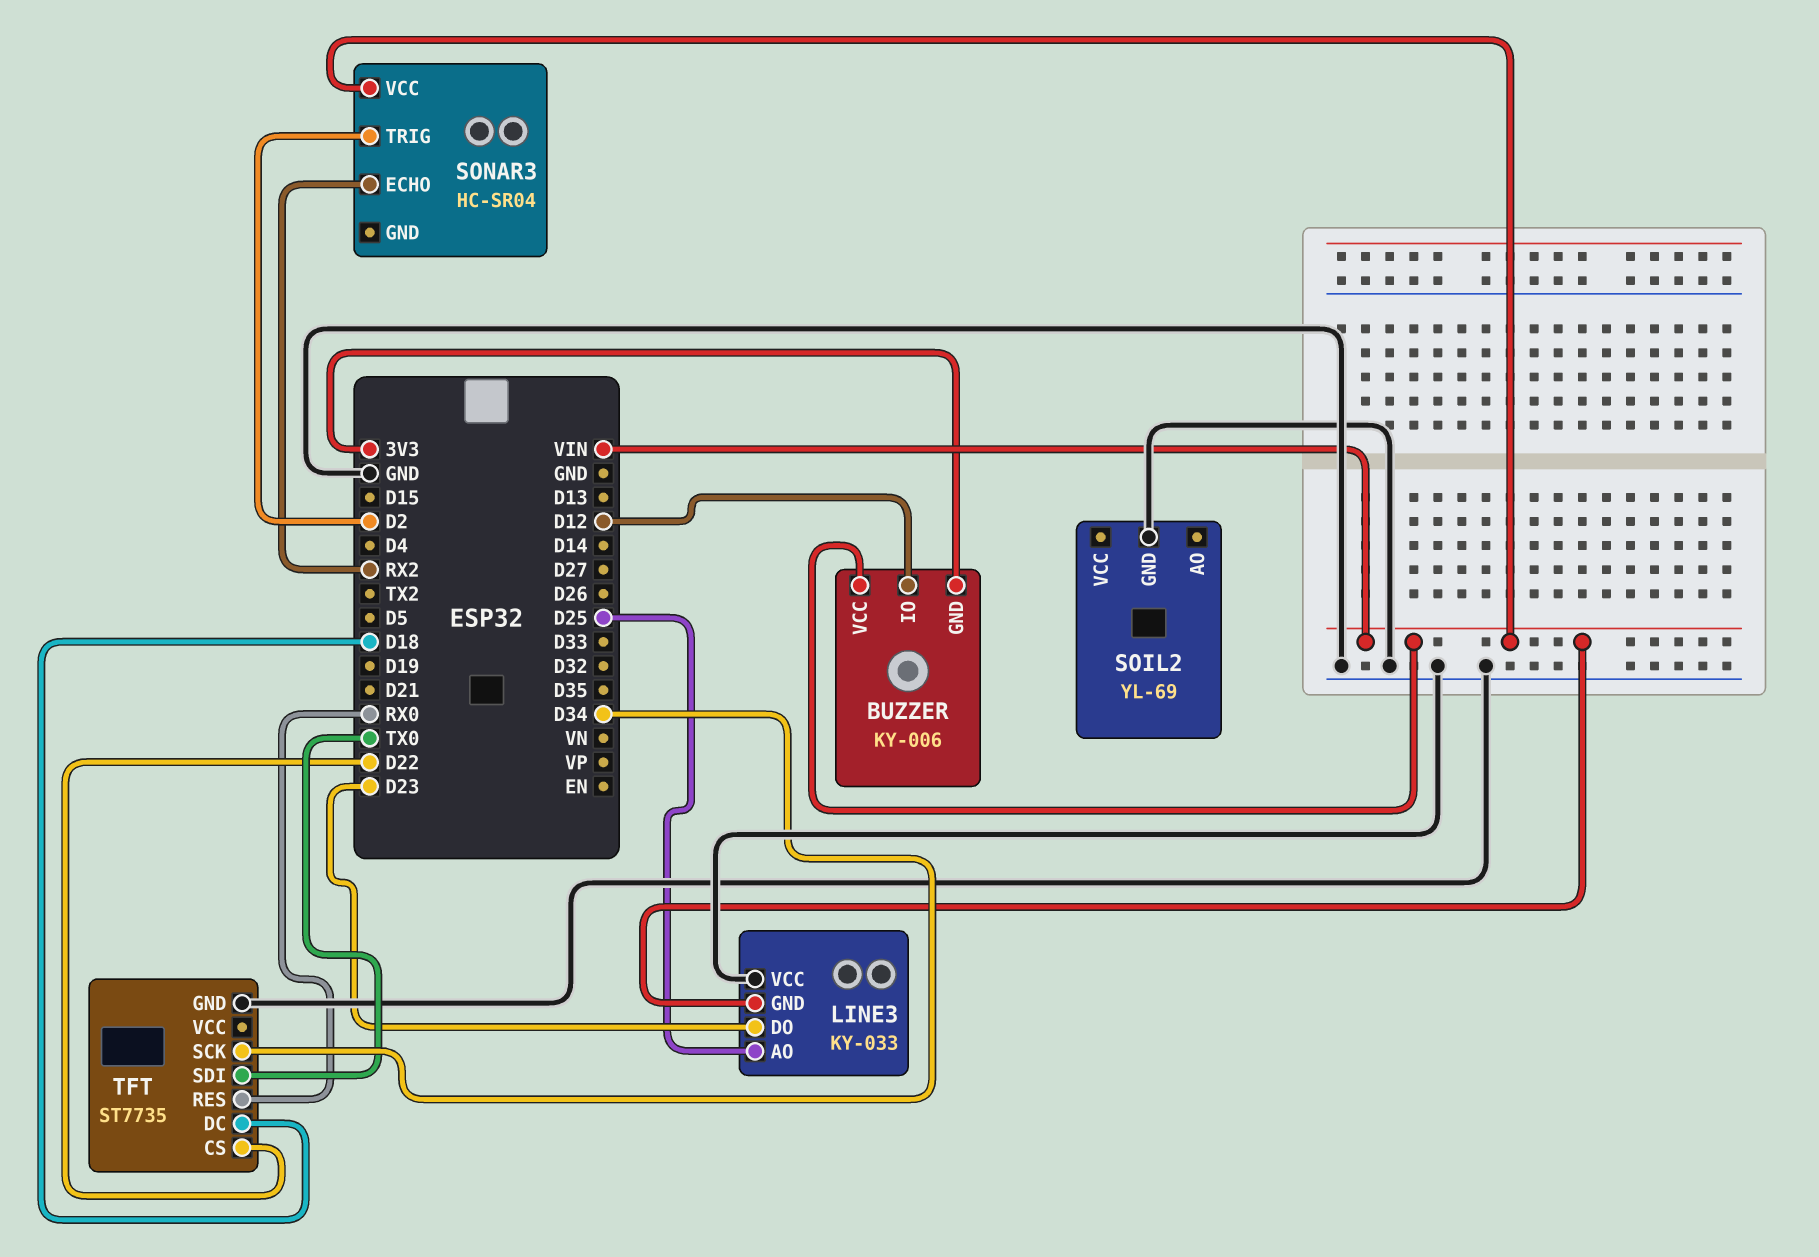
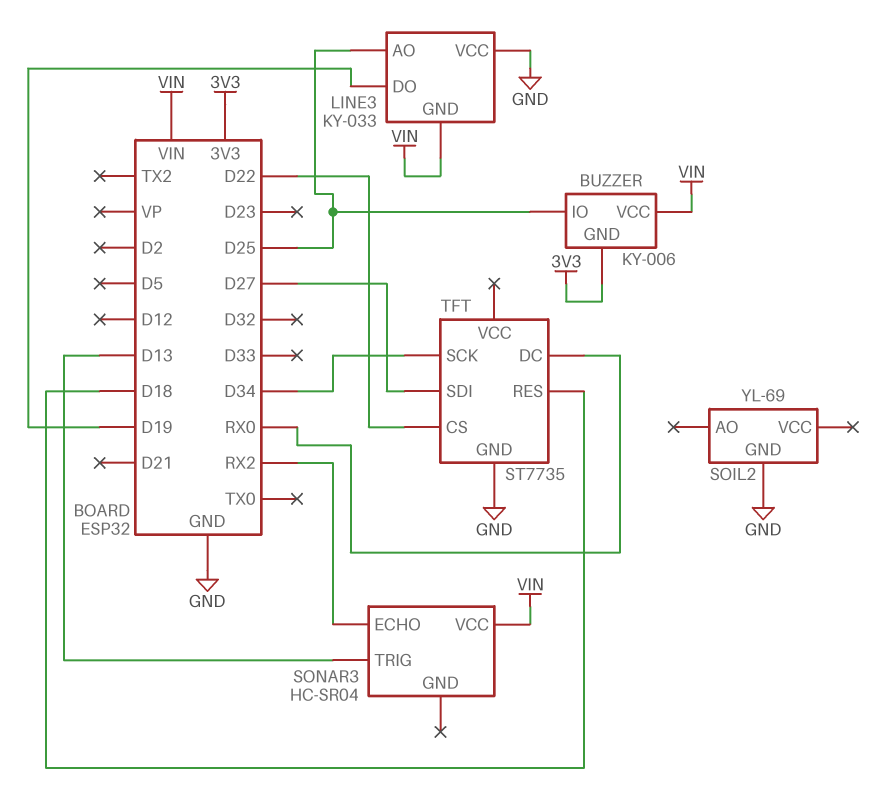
BUZZER pin IO: D12 -> D25
LINE3 pin DO: D23 -> D19
SONAR3 pin TRIG: D2 -> D13
TFT pin DC: D18 -> RX0
TFT pin RES: RX0 -> D18
TFT pin SDI: TX0 -> D27

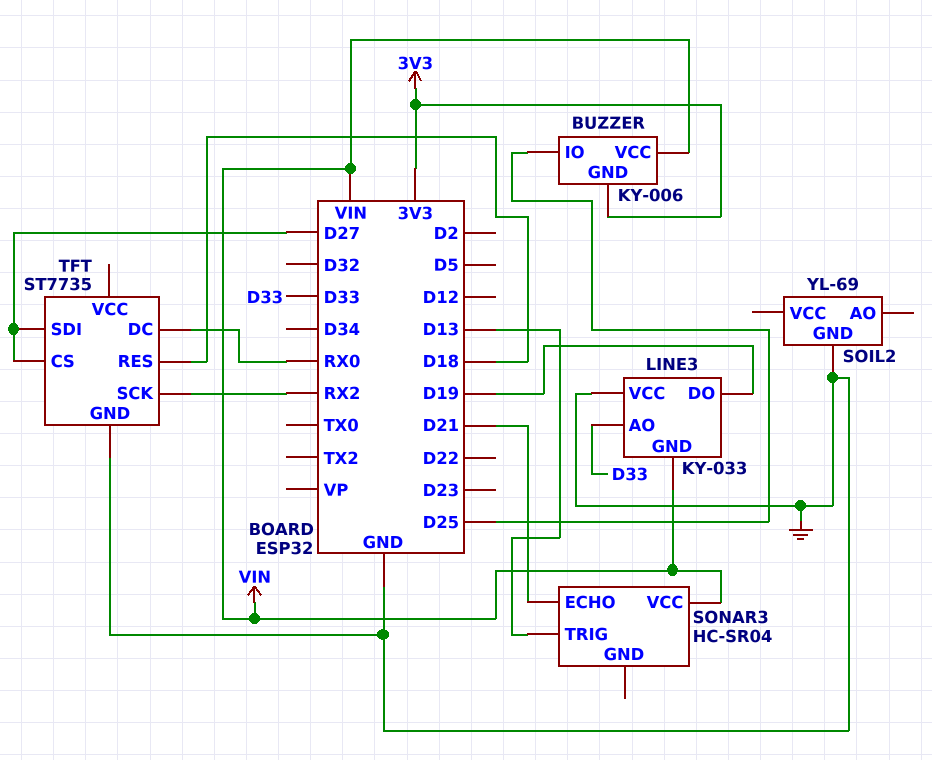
LINE3 pin AO: D25 -> D33
SONAR3 pin ECHO: RX2 -> D21
TFT pin CS: D22 -> D27
TFT pin SCK: D34 -> RX2

